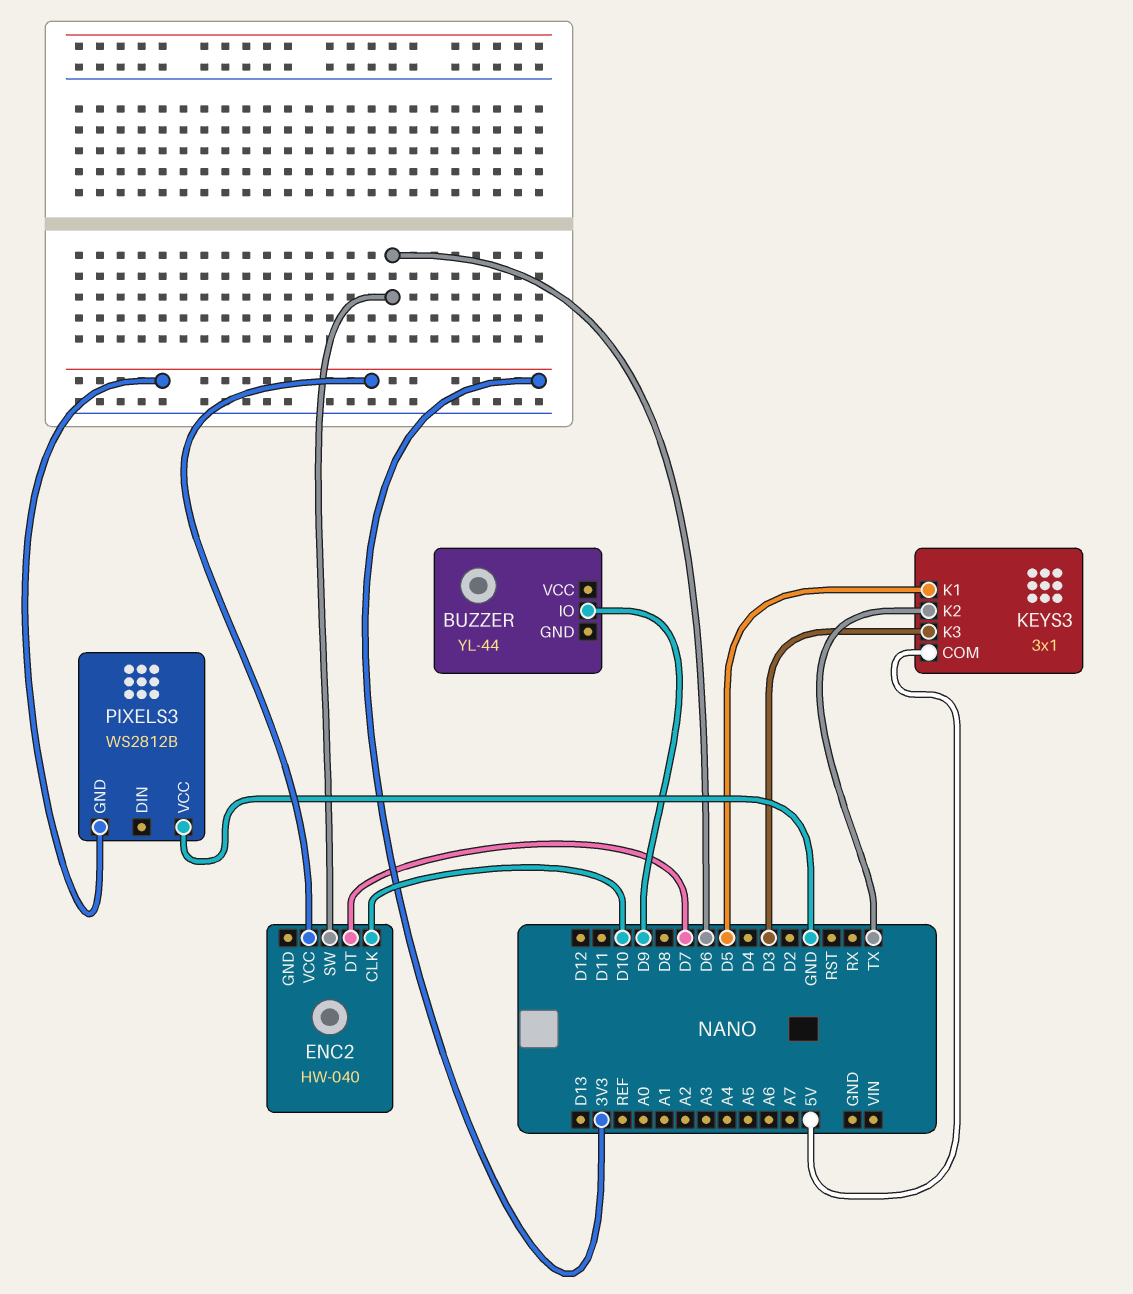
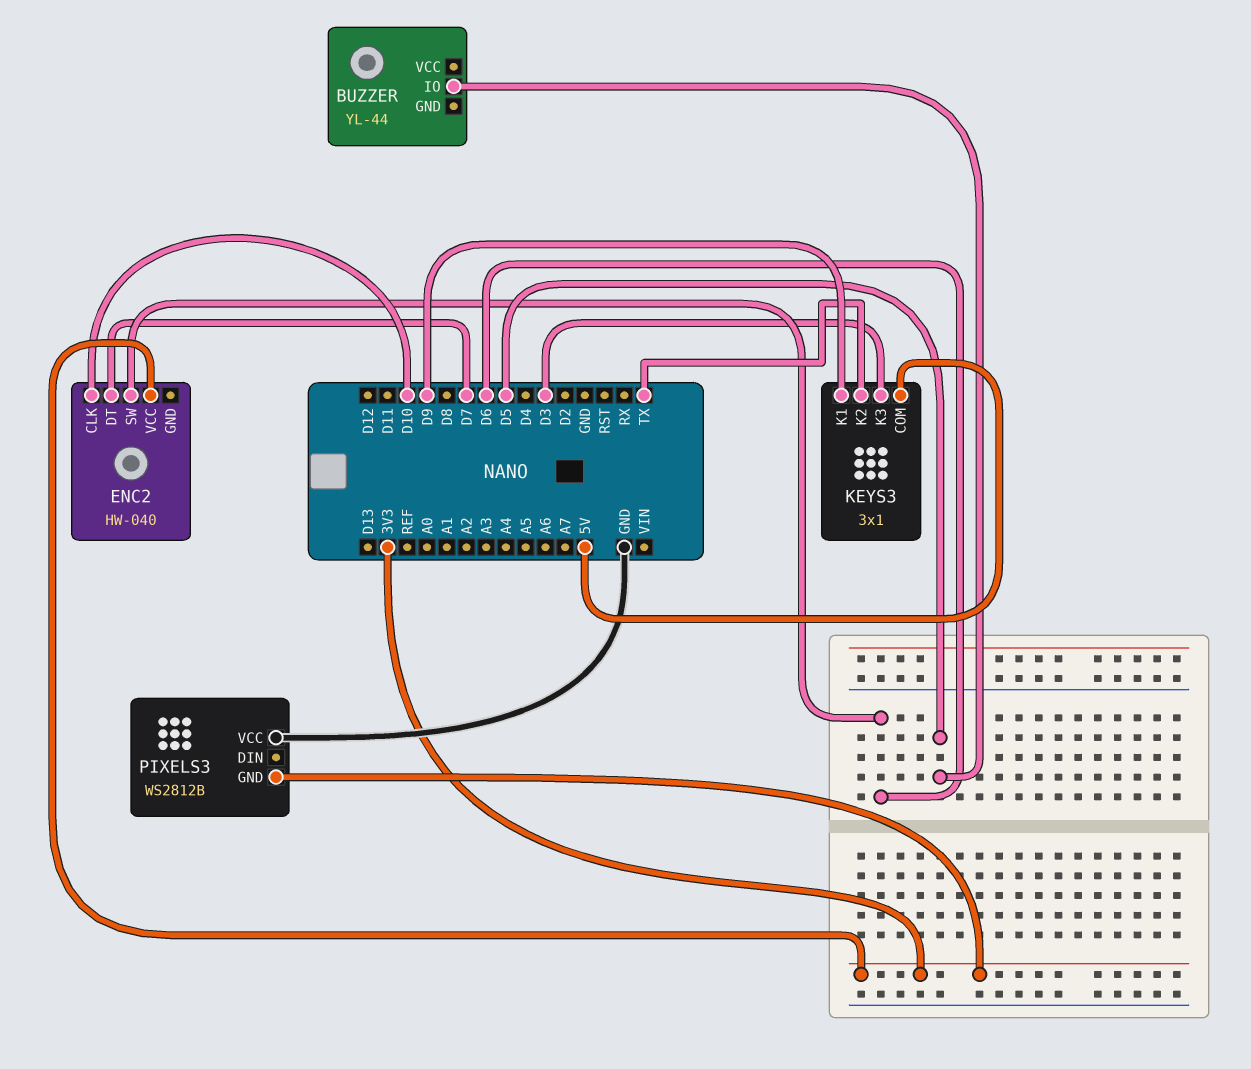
BUZZER pin IO: D9 -> D5
KEYS3 pin K1: D5 -> D9

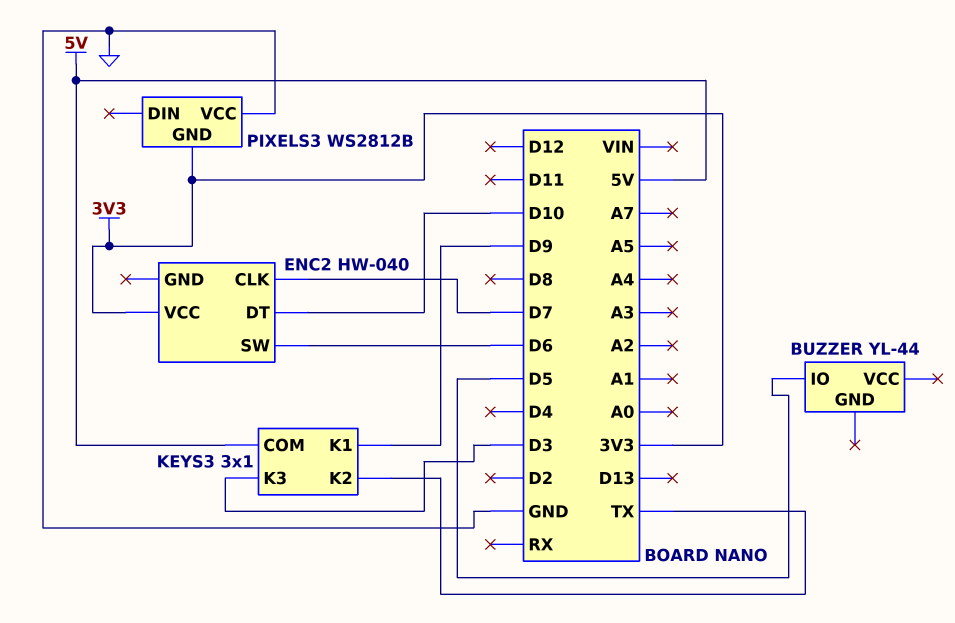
ENC2 pin CLK: D10 -> D7
ENC2 pin DT: D7 -> D10

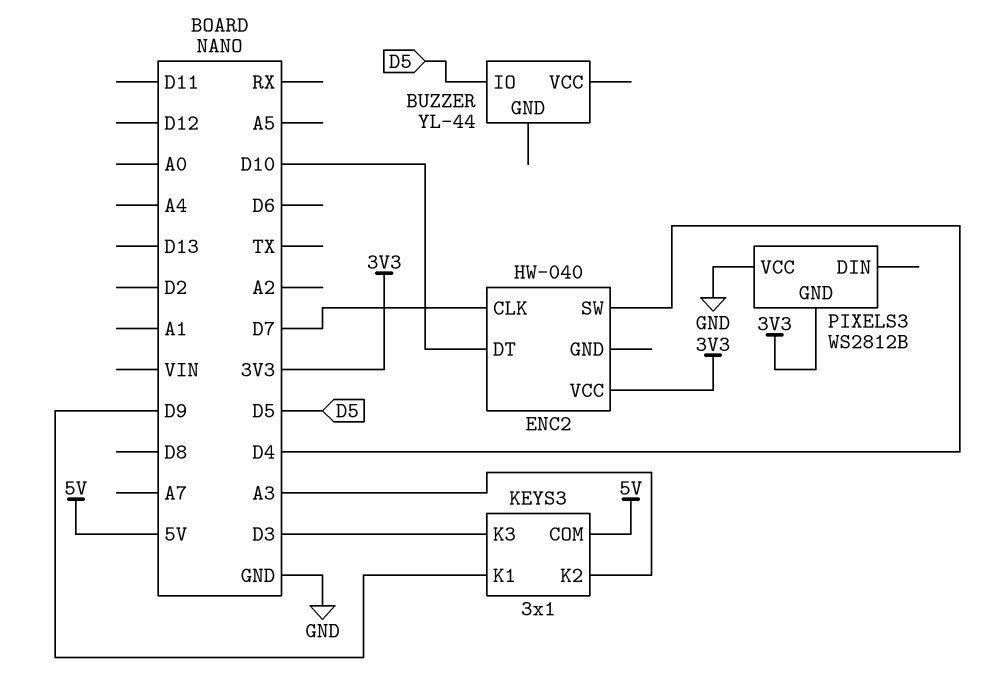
ENC2 pin SW: D6 -> D4
KEYS3 pin K2: TX -> A3

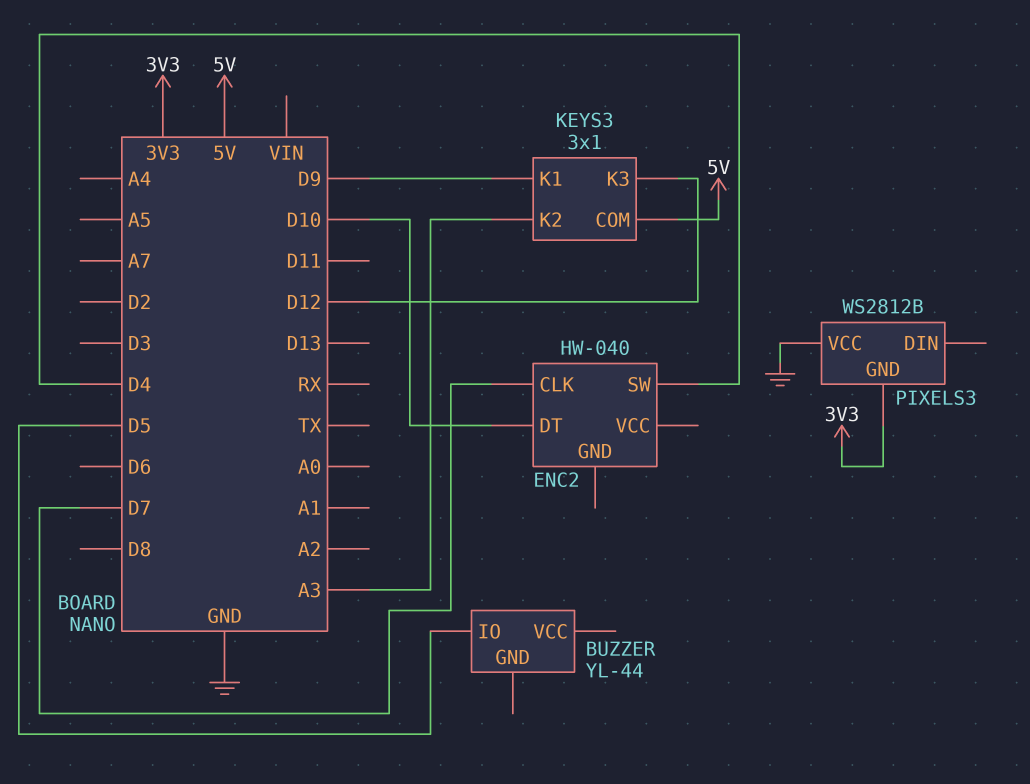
ENC2 pin VCC: 3V3 -> none
KEYS3 pin K3: D3 -> D12

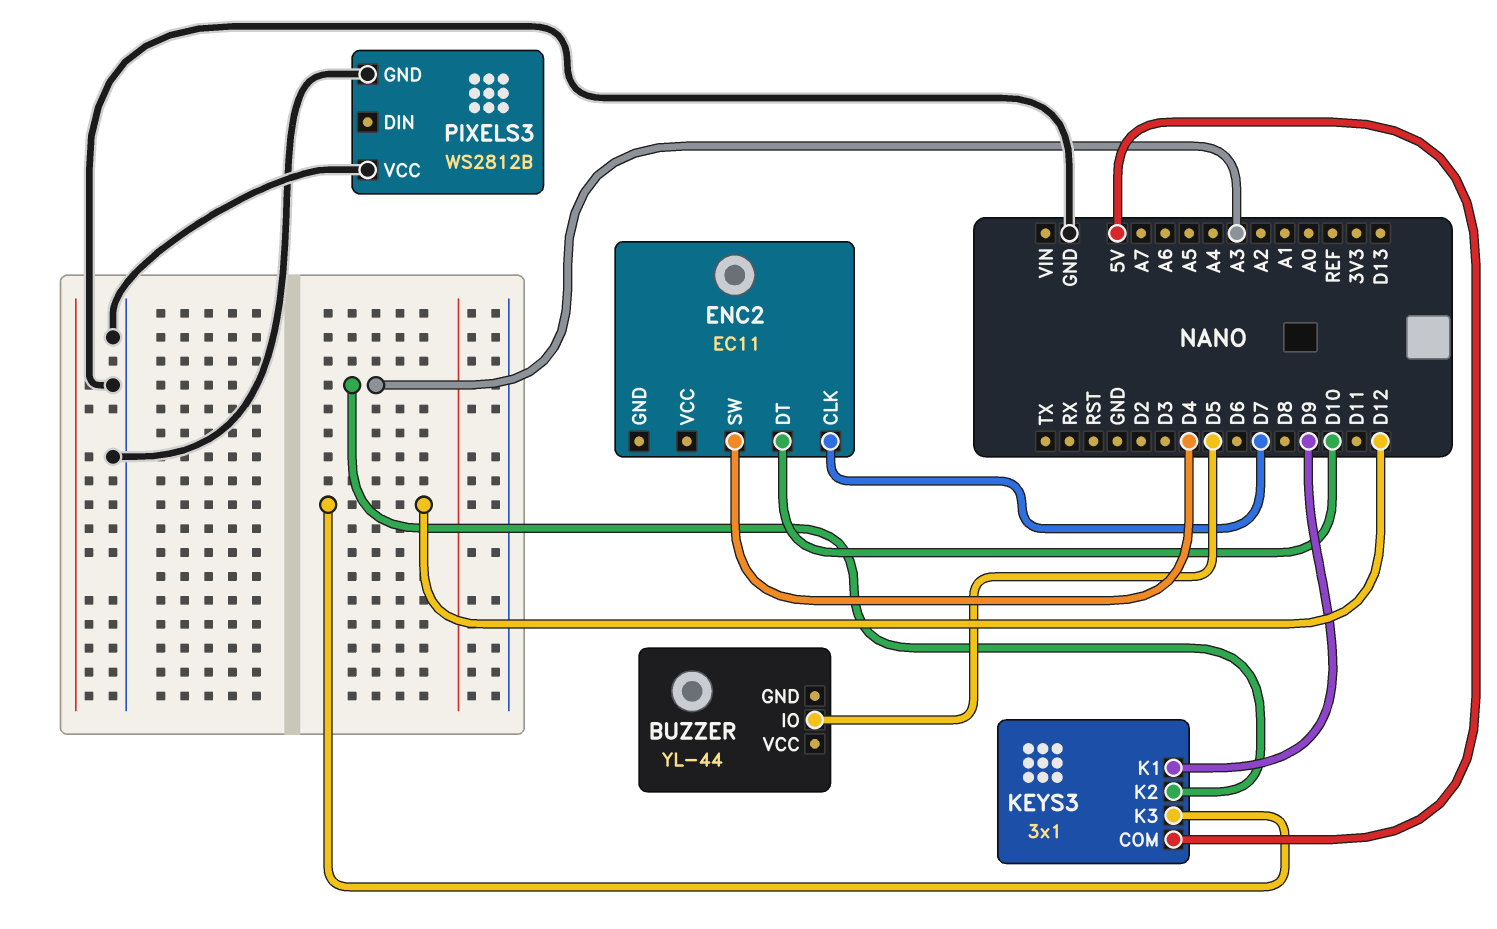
ENC2: HW-040 -> EC11
PIXELS3 pin GND: 3V3 -> GND

